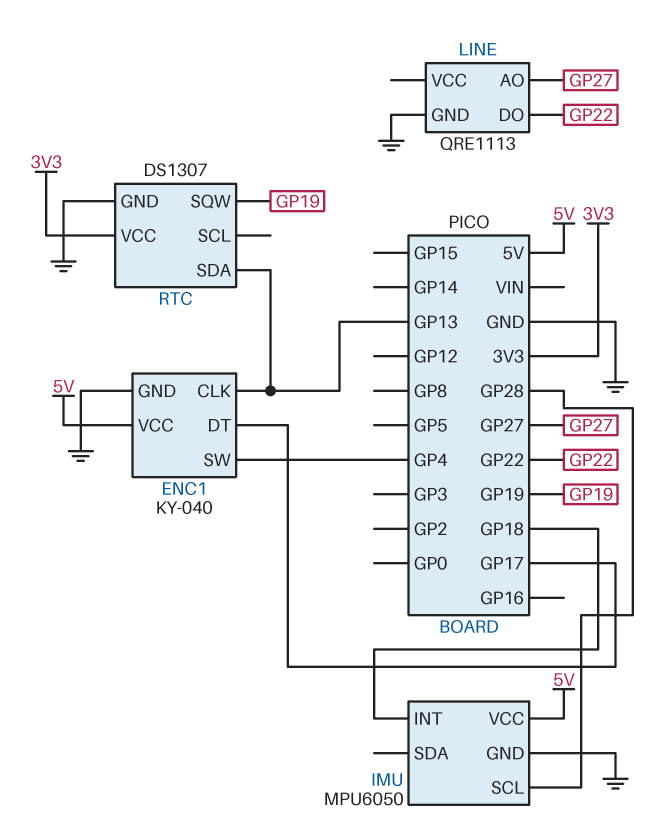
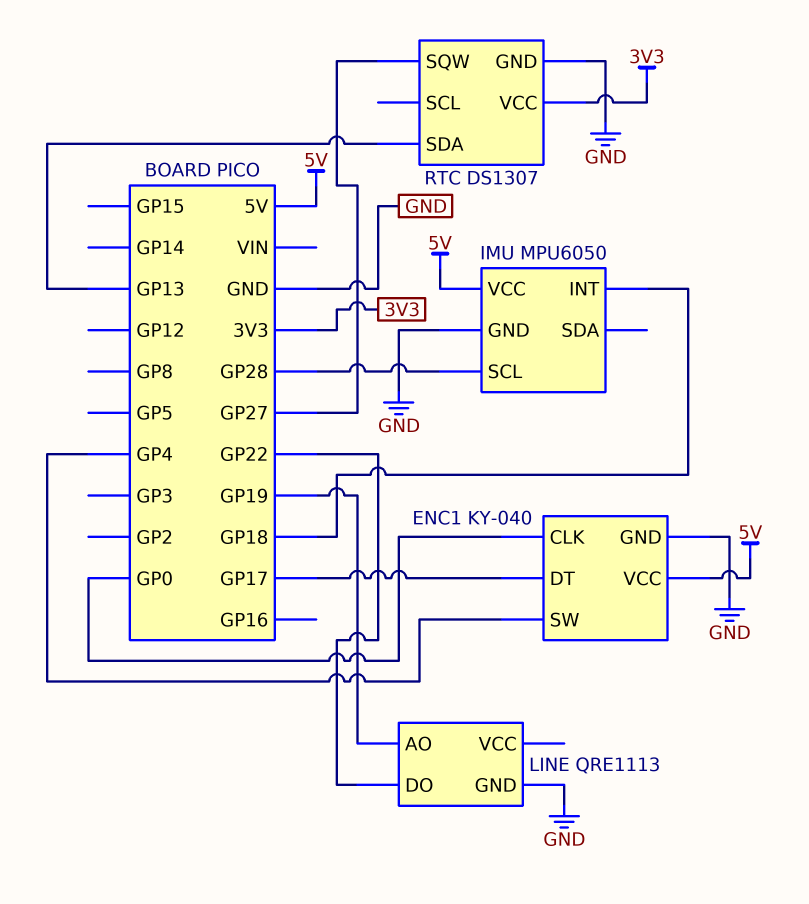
ENC1 pin CLK: GP13 -> GP0
LINE pin AO: GP27 -> GP19
RTC pin SQW: GP19 -> GP27

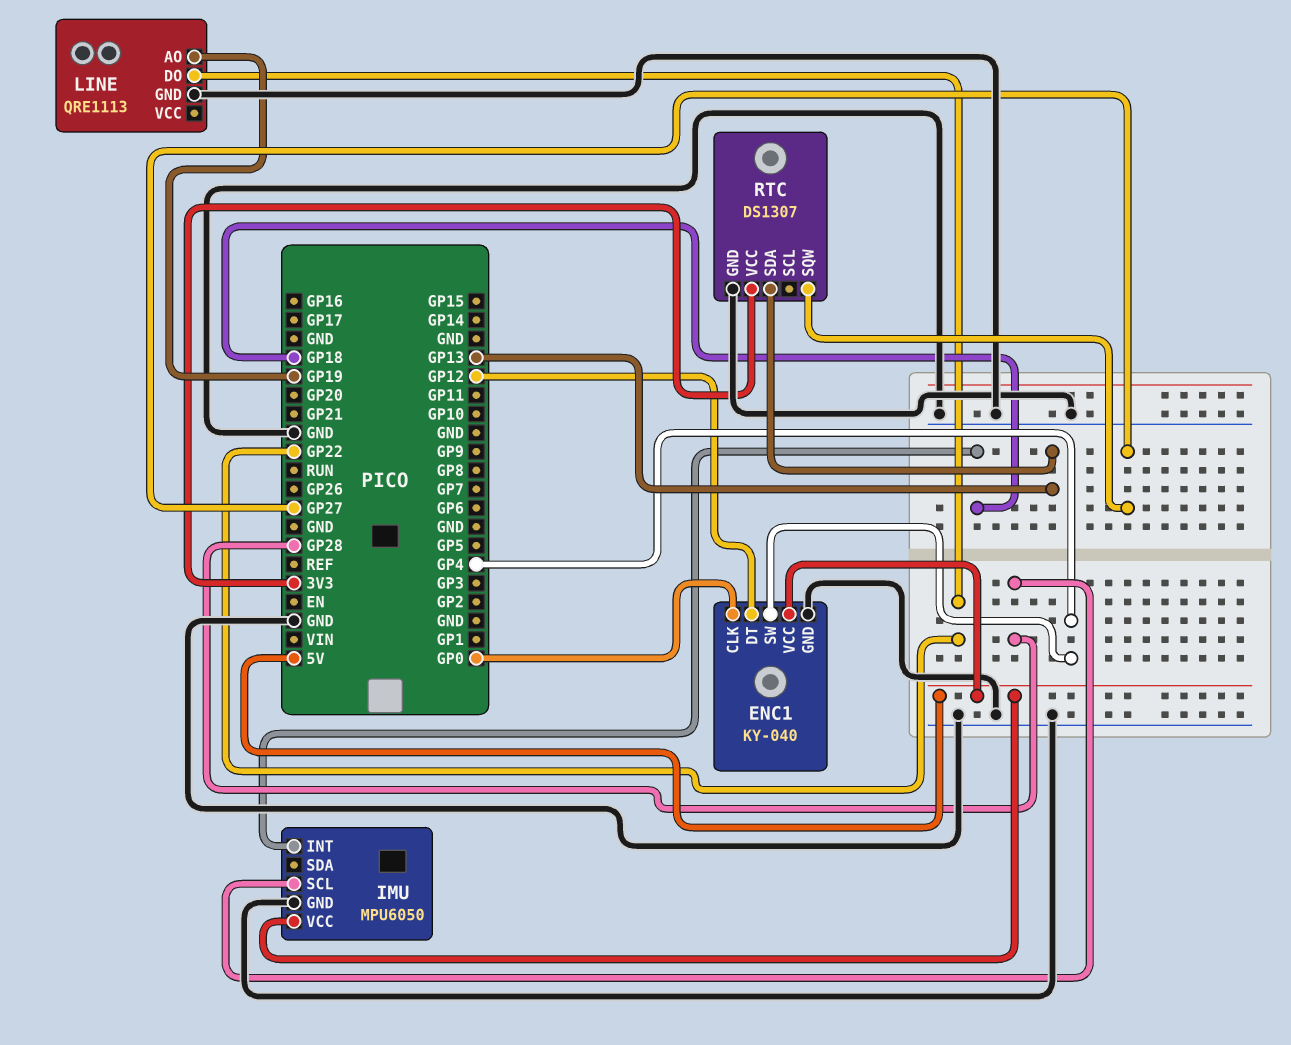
ENC1 pin DT: GP17 -> GP12

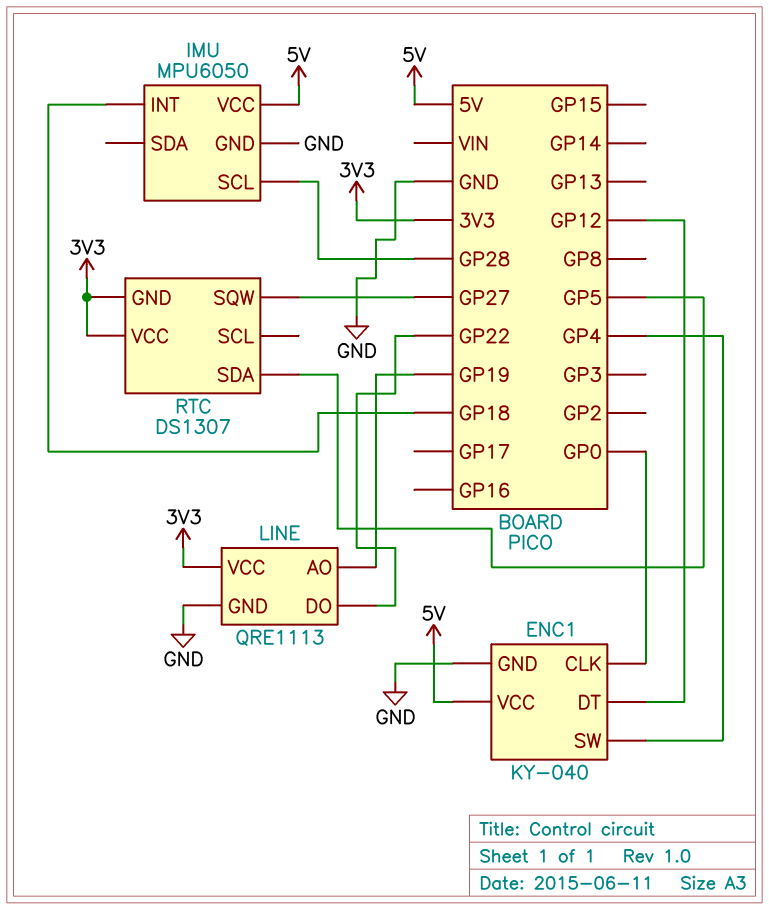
LINE pin VCC: none -> 3V3
RTC pin GND: GND -> 3V3
RTC pin SDA: GP13 -> GP5

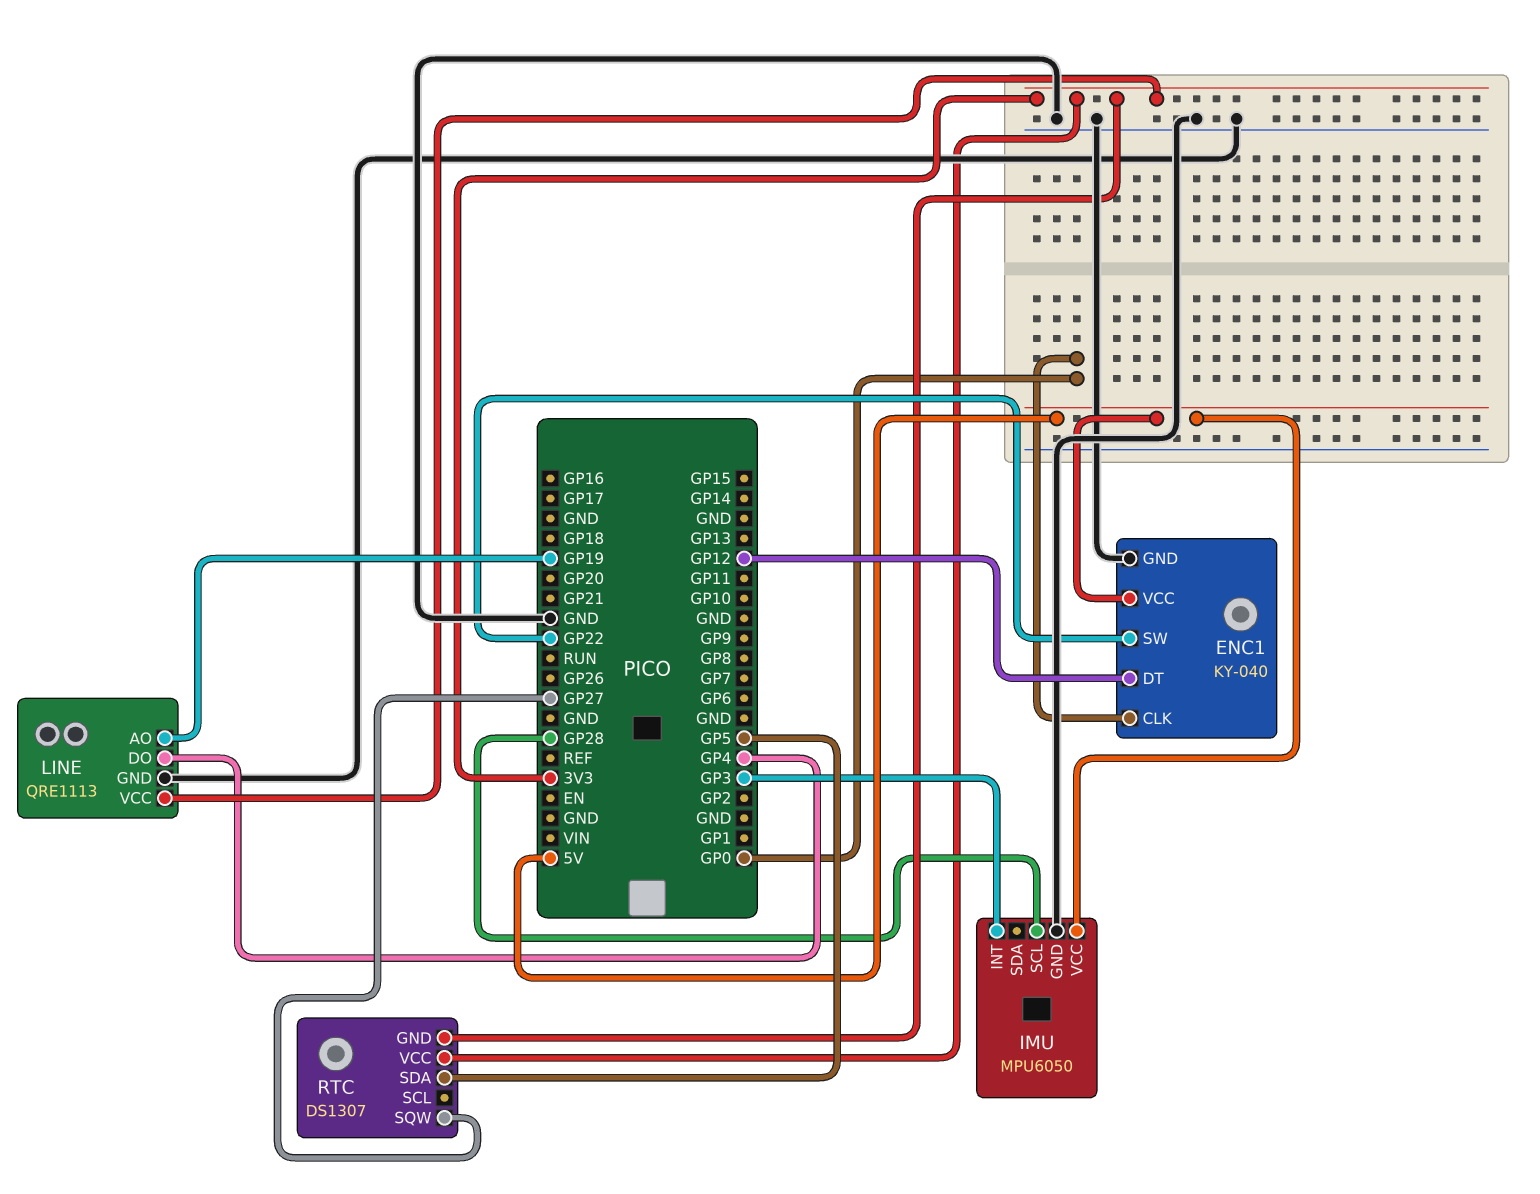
ENC1 pin SW: GP4 -> GP22
IMU pin INT: GP18 -> GP3
LINE pin DO: GP22 -> GP4

